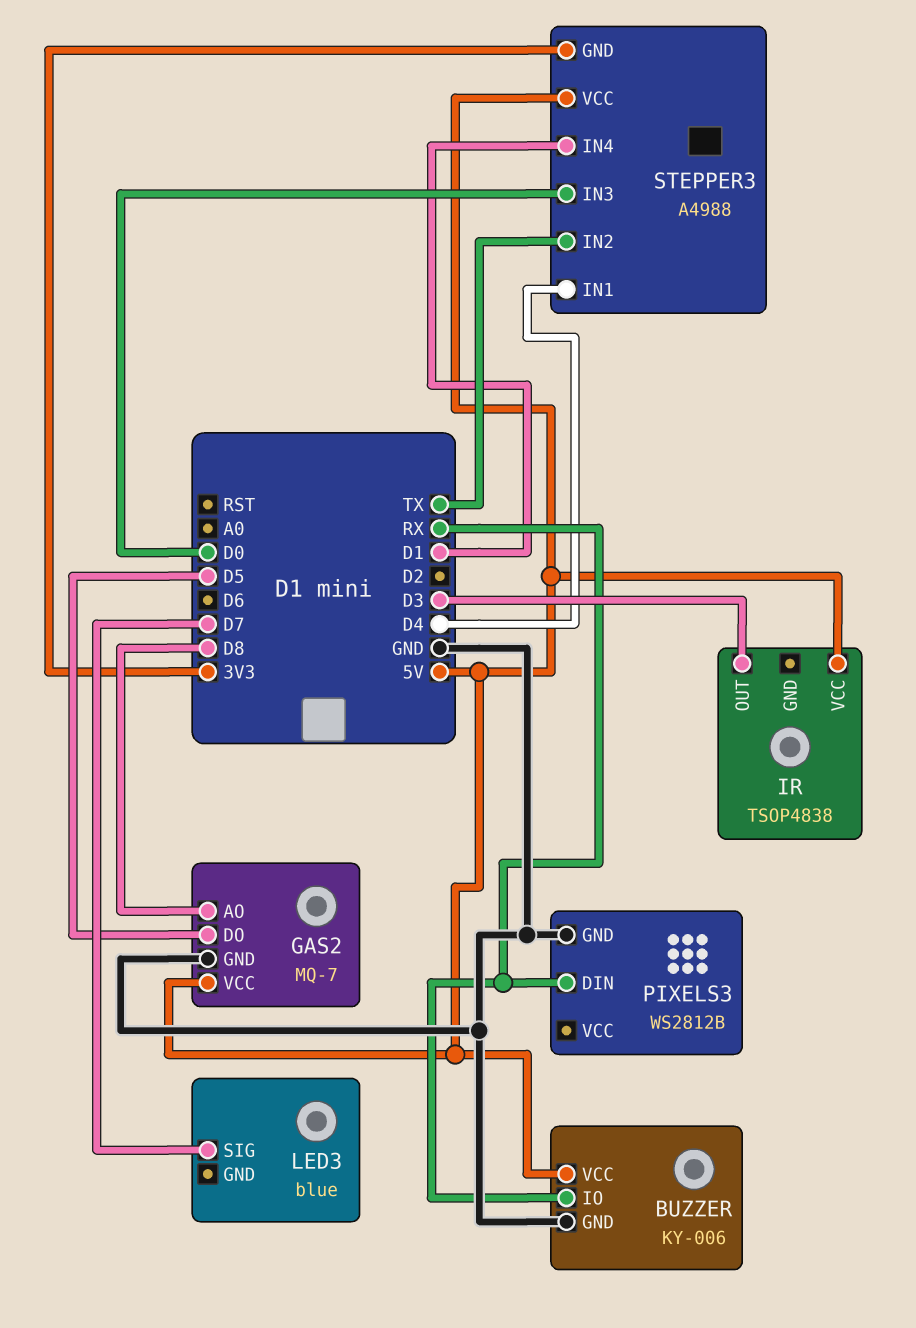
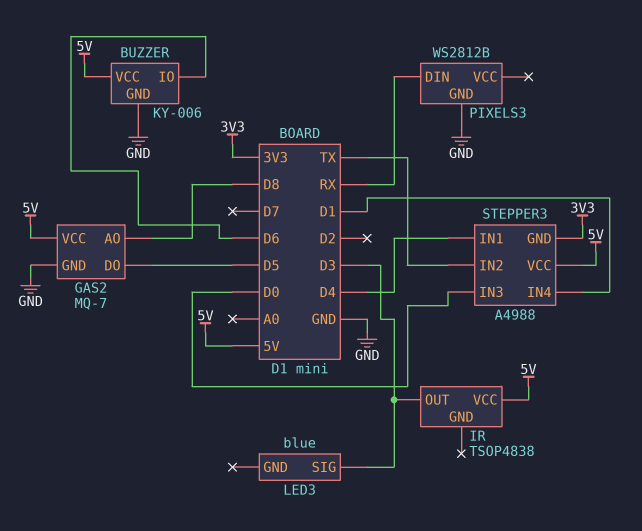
BUZZER pin IO: RX -> D6
LED3 pin SIG: D7 -> D3

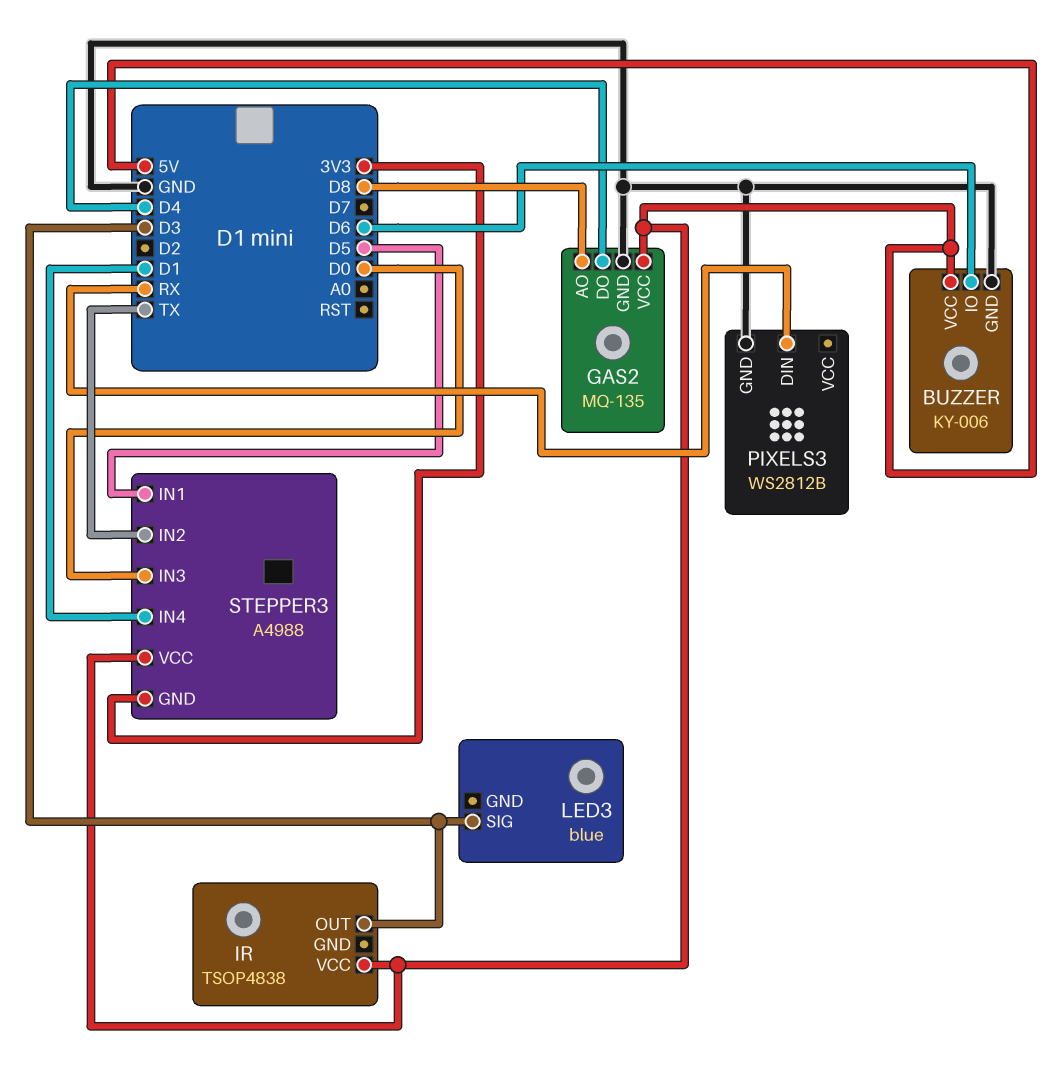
GAS2: MQ-7 -> MQ-135
GAS2 pin DO: D5 -> D4
STEPPER3 pin IN1: D4 -> D5

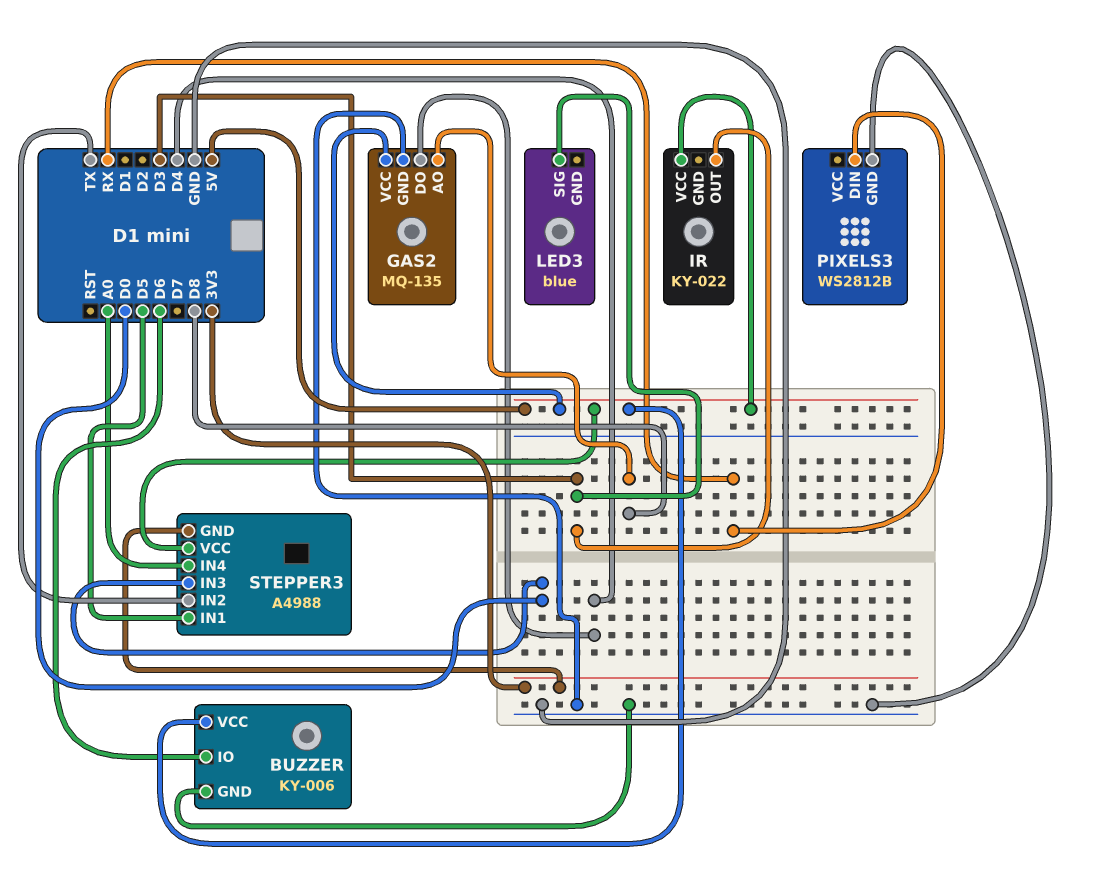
IR: TSOP4838 -> KY-022
STEPPER3 pin IN4: D1 -> A0

